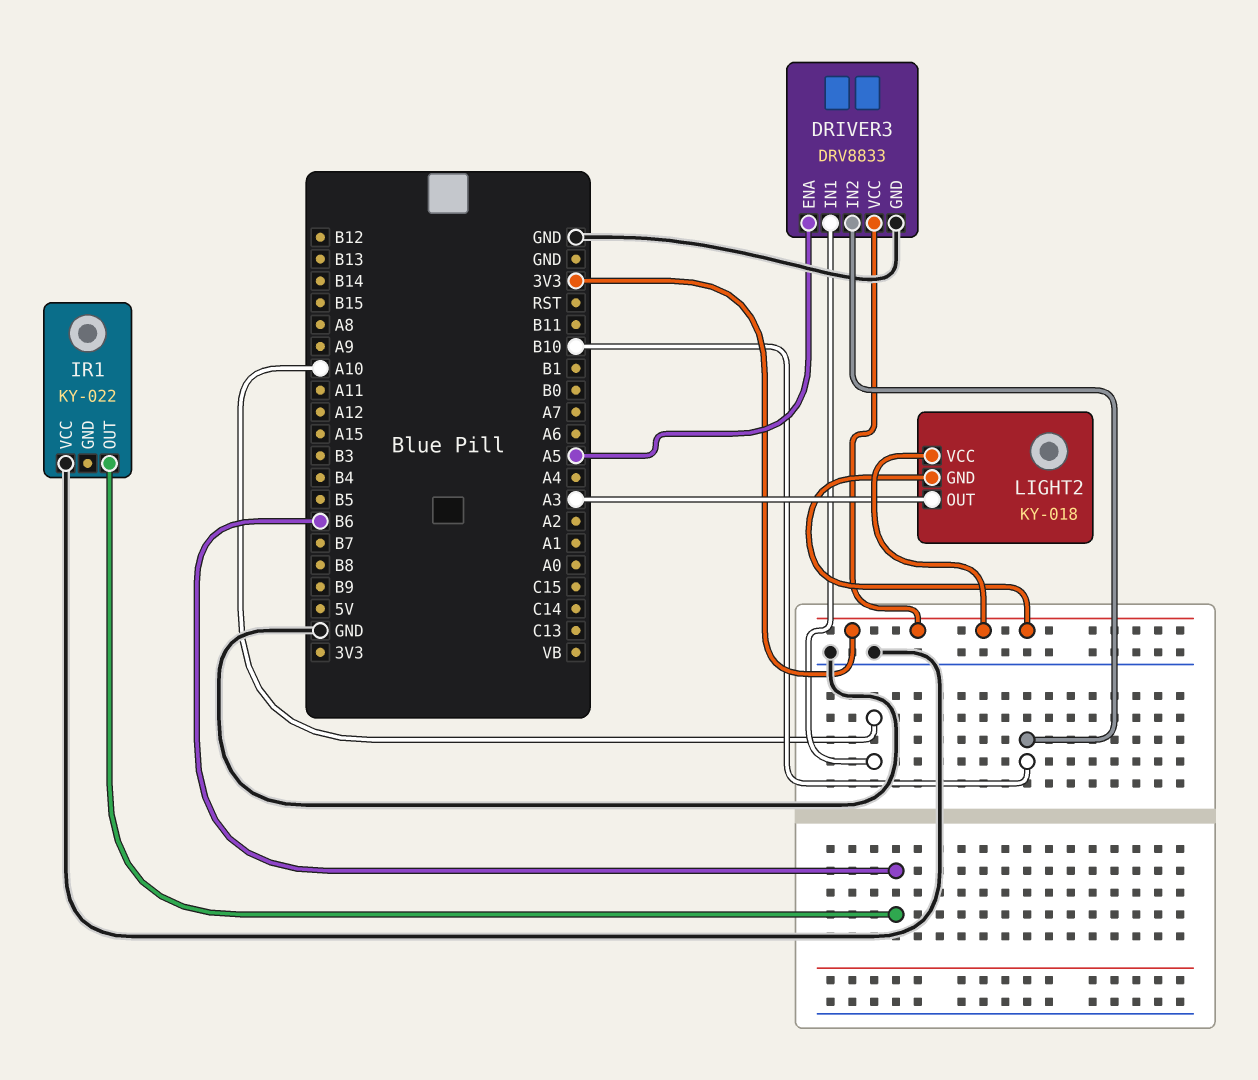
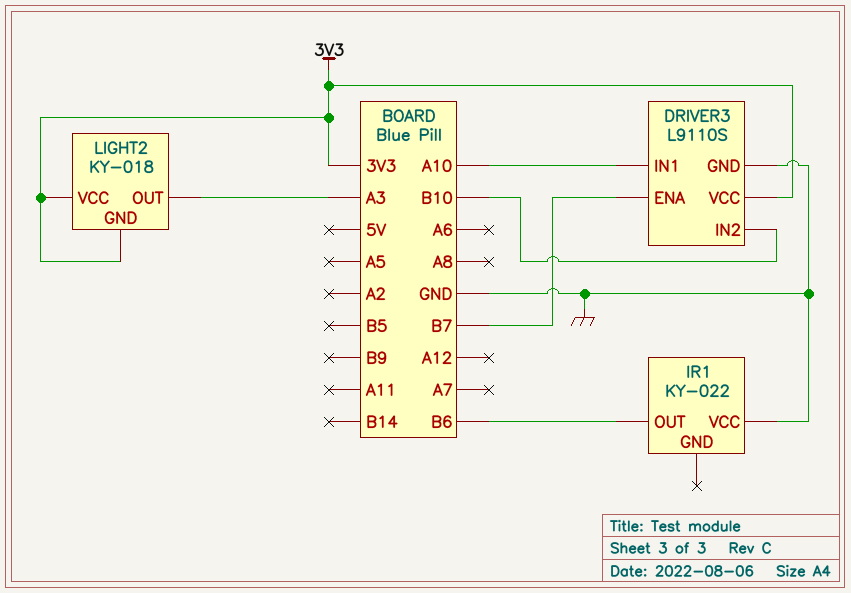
DRIVER3: DRV8833 -> L9110S
DRIVER3 pin ENA: A5 -> B7

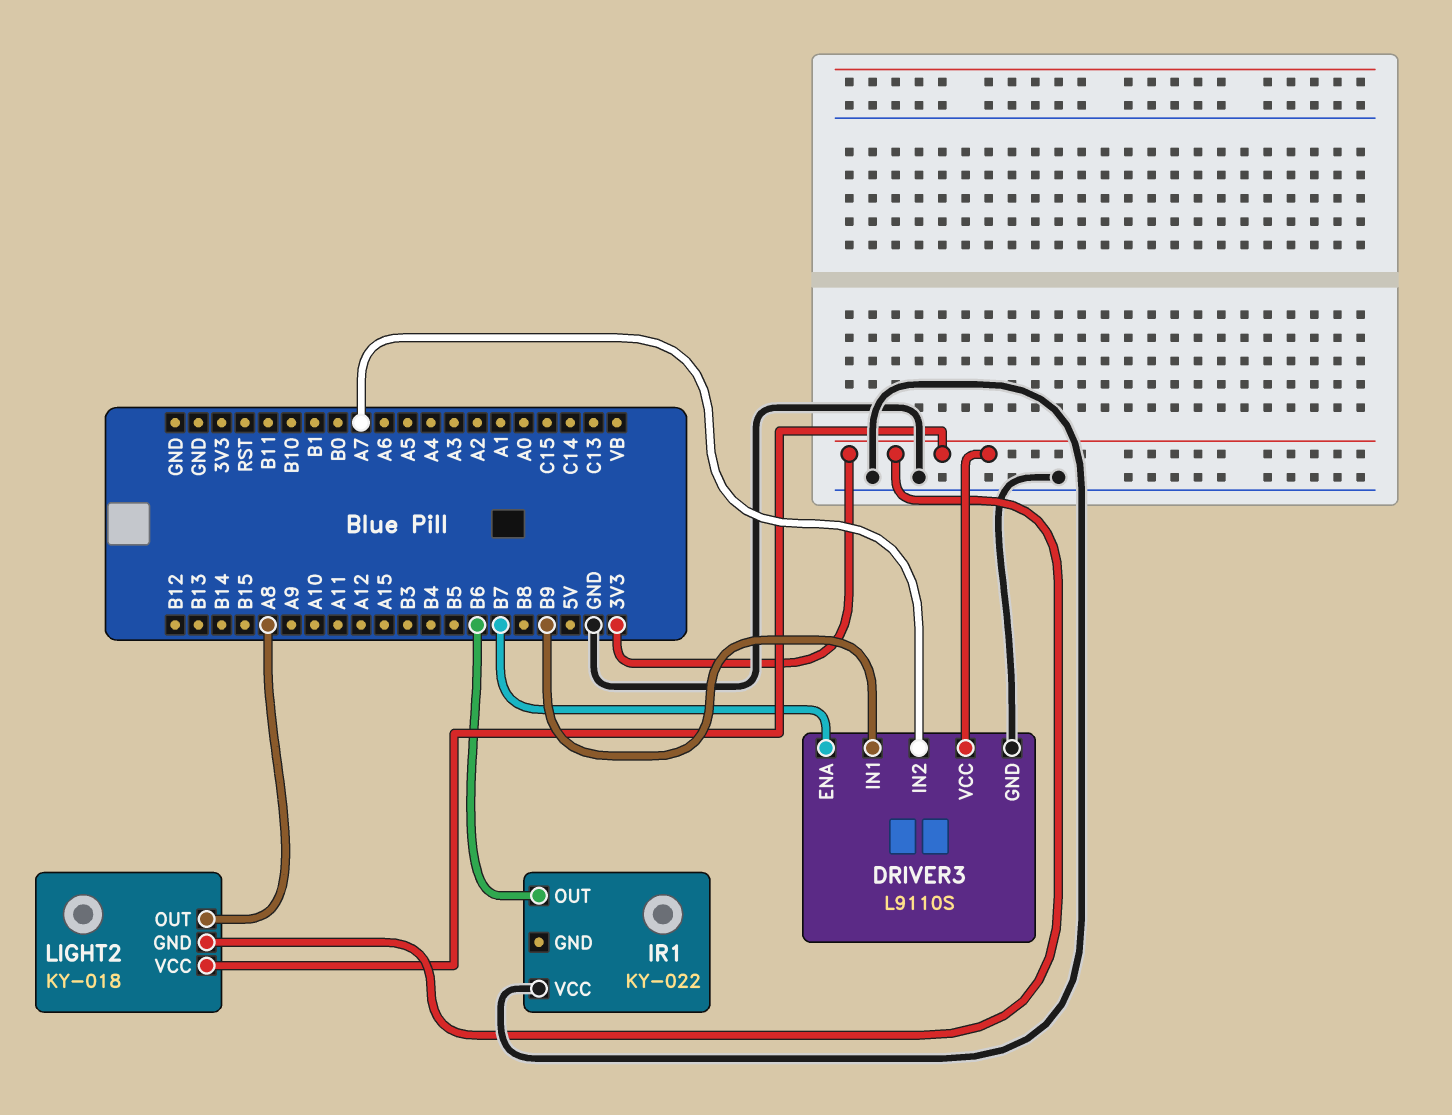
DRIVER3 pin IN1: A10 -> B9
DRIVER3 pin IN2: B10 -> A7
LIGHT2 pin OUT: A3 -> A8

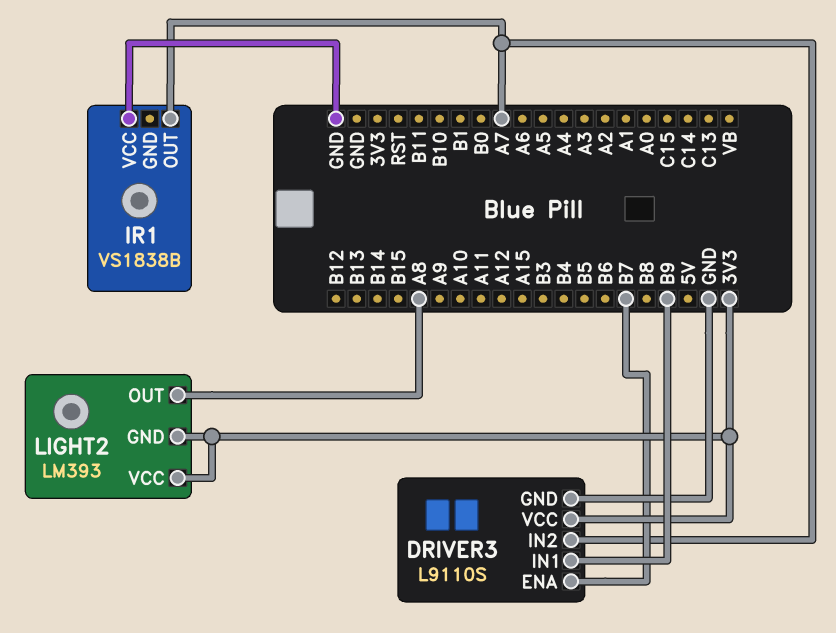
IR1: KY-022 -> VS1838B
IR1 pin OUT: B6 -> A7
LIGHT2: KY-018 -> LM393

